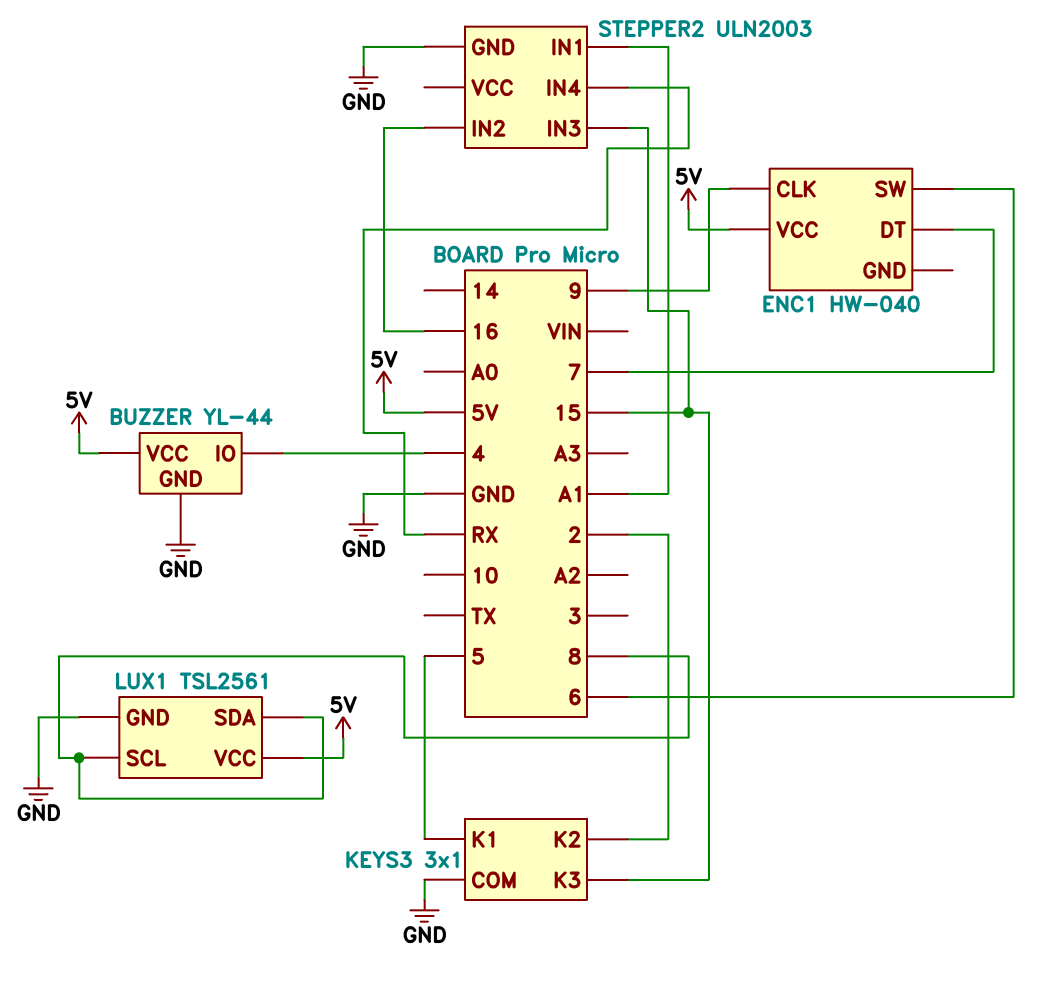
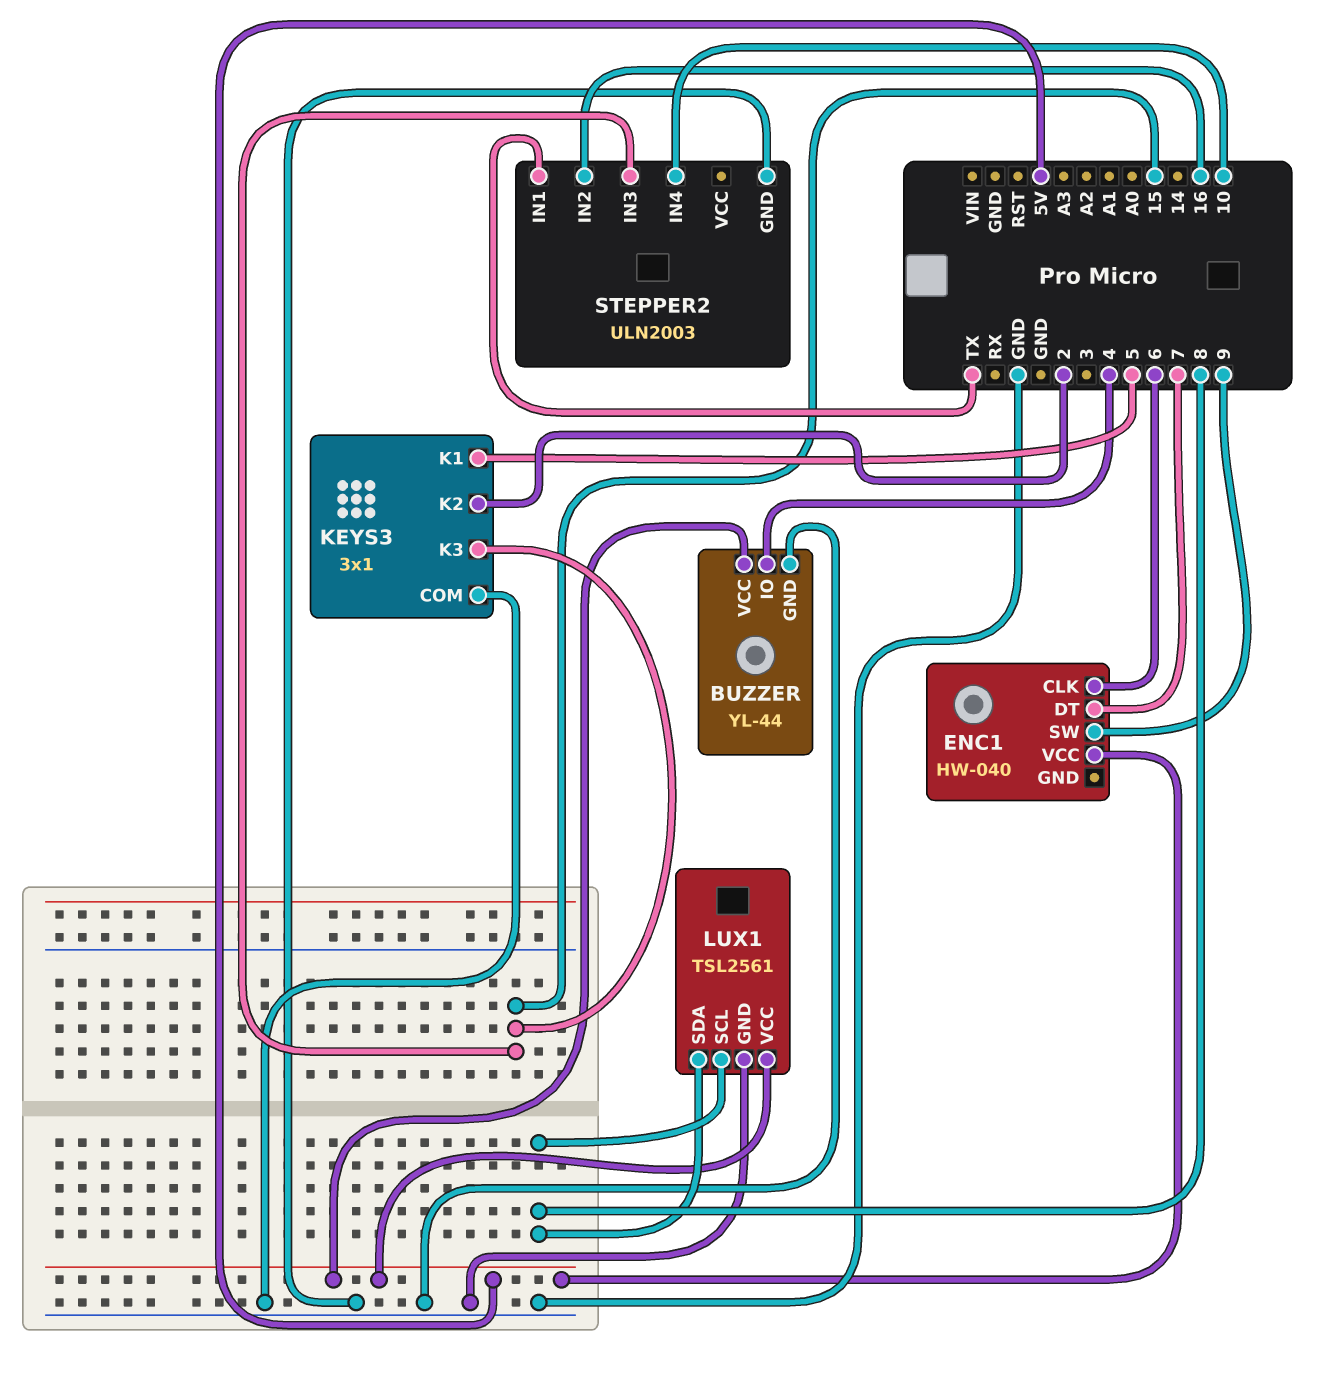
ENC1 pin CLK: 9 -> 6
ENC1 pin SW: 6 -> 9
STEPPER2 pin IN1: A1 -> TX
STEPPER2 pin IN4: RX -> 10

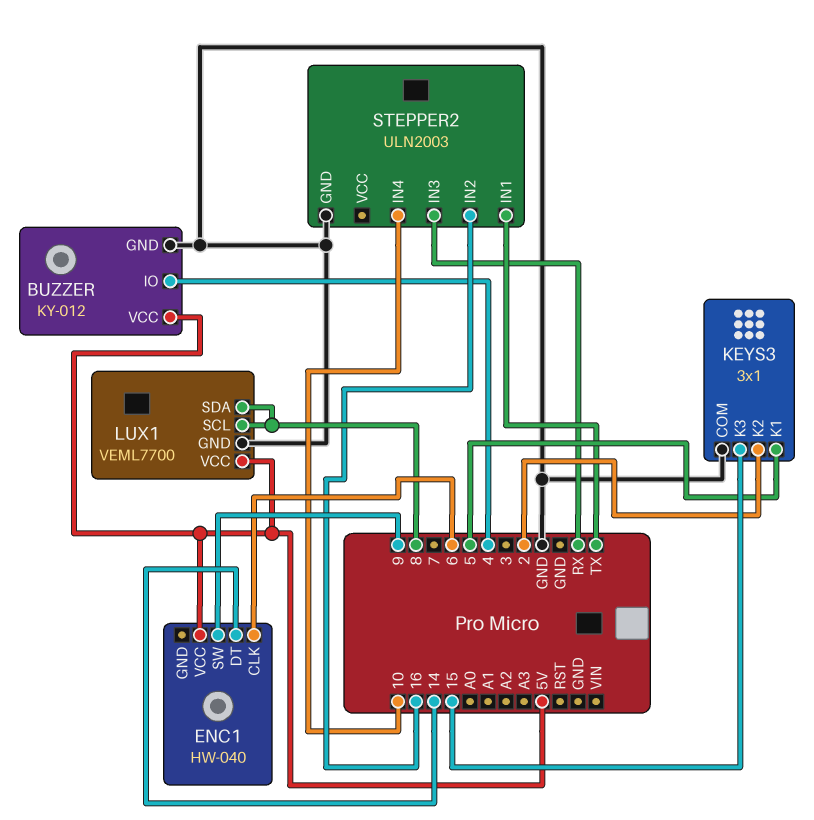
BUZZER: YL-44 -> KY-012
ENC1 pin DT: 7 -> 14
LUX1: TSL2561 -> VEML7700
STEPPER2 pin IN3: 15 -> RX

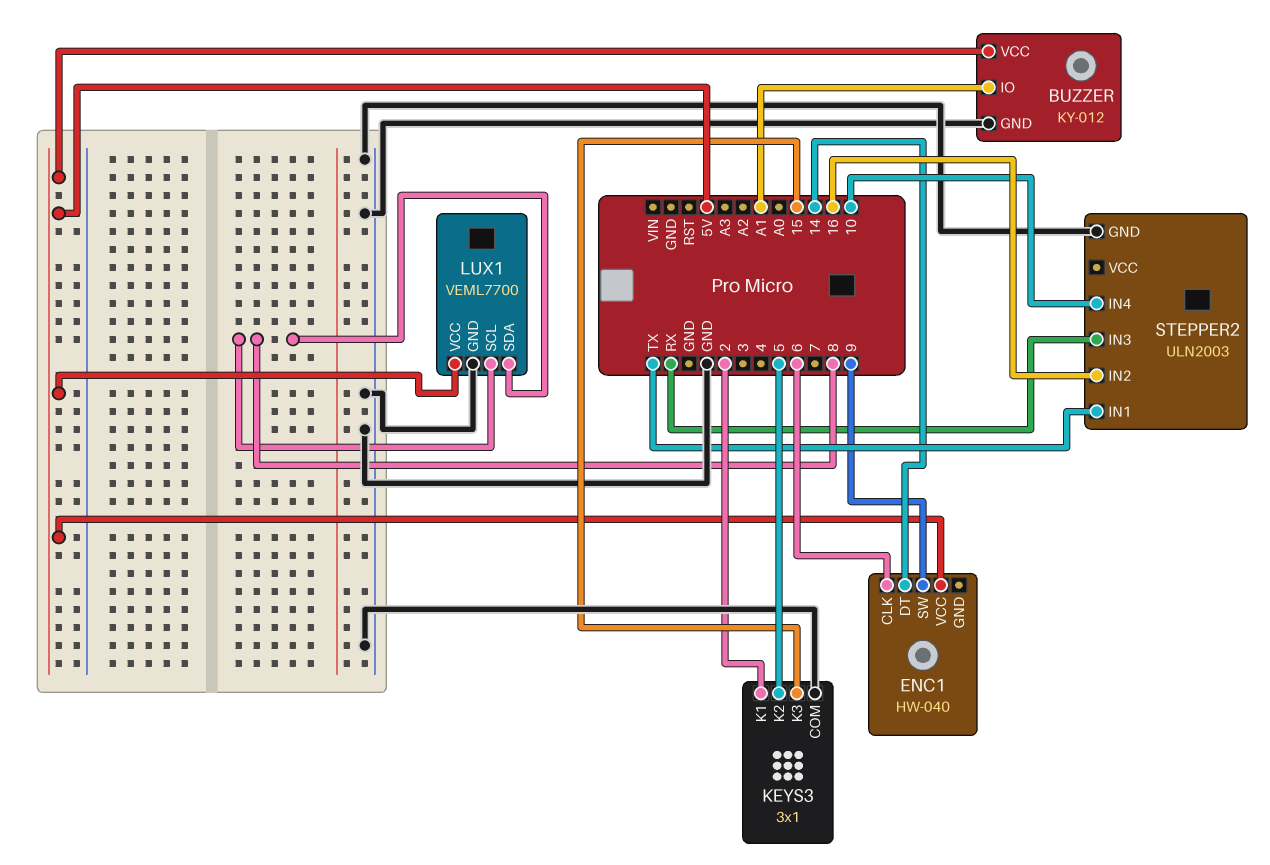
BUZZER pin IO: 4 -> A1
KEYS3 pin K1: 5 -> 2
KEYS3 pin K2: 2 -> 5

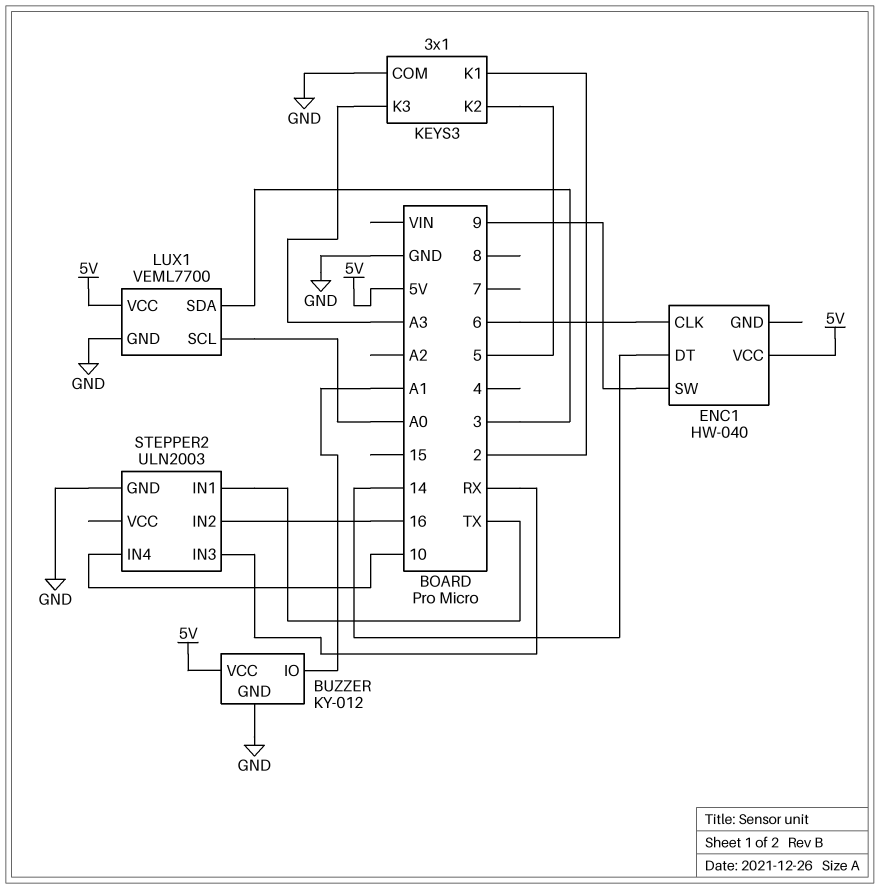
KEYS3 pin K3: 15 -> A3
LUX1 pin SCL: 8 -> A0
LUX1 pin SDA: 8 -> 3

